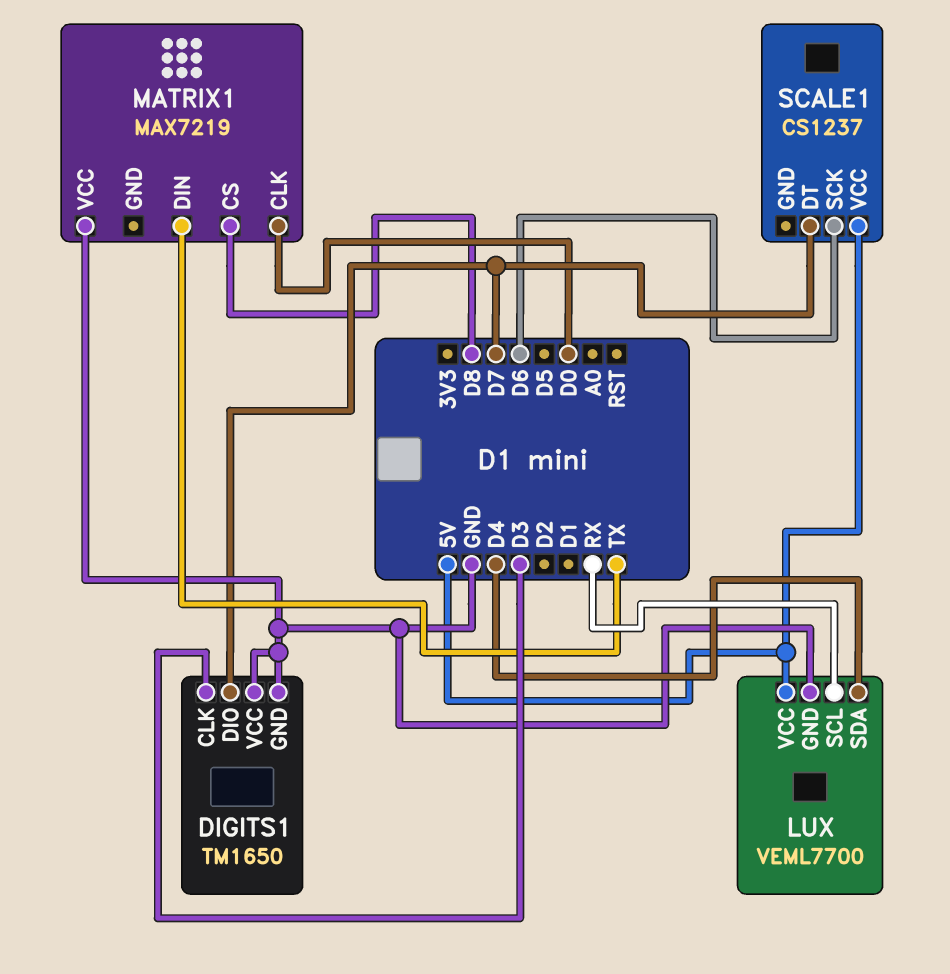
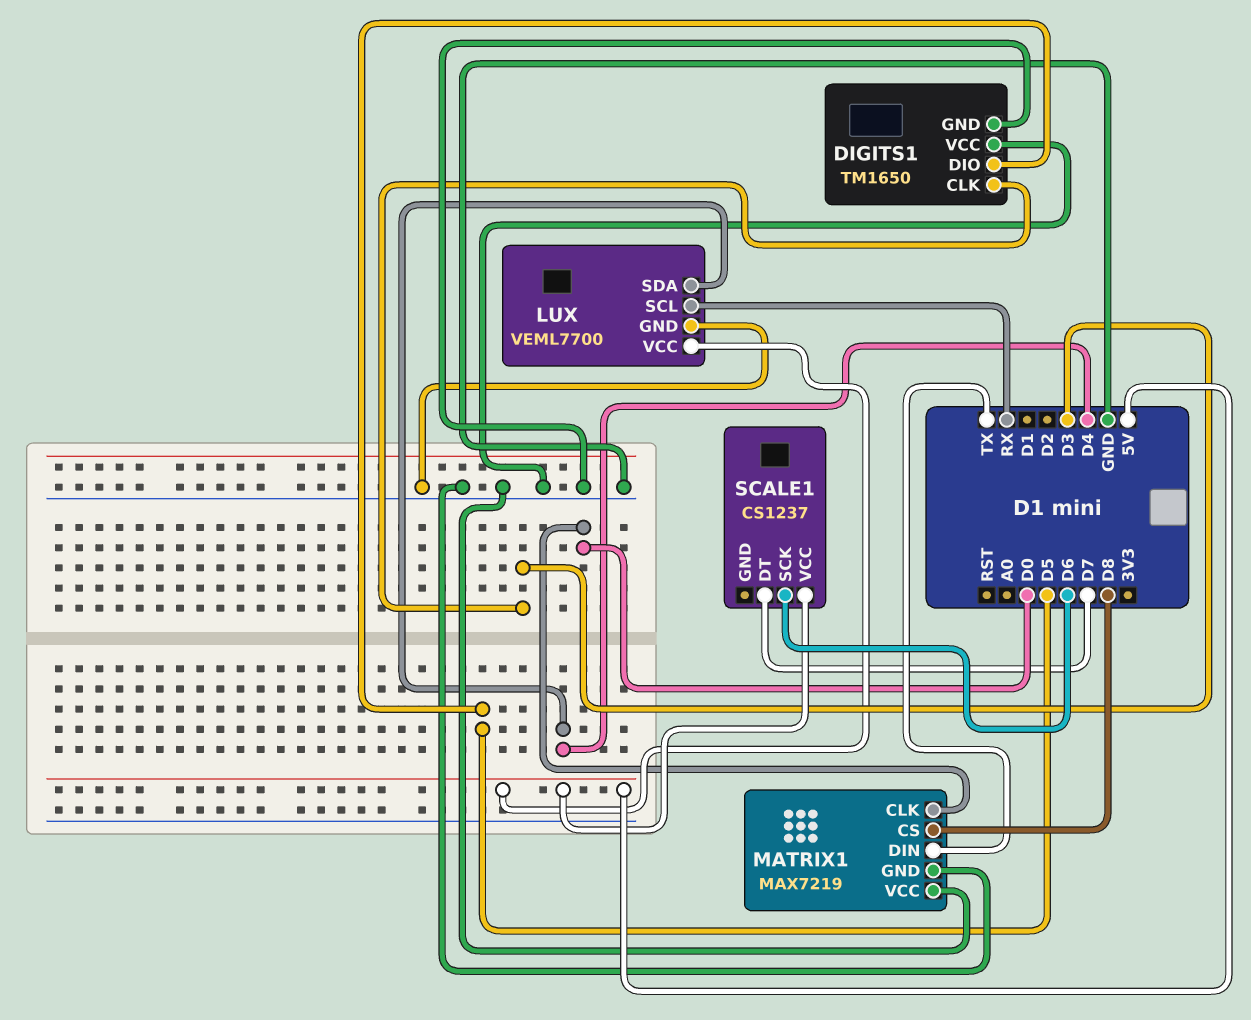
DIGITS1 pin DIO: D7 -> D5
MATRIX1 pin GND: none -> GND

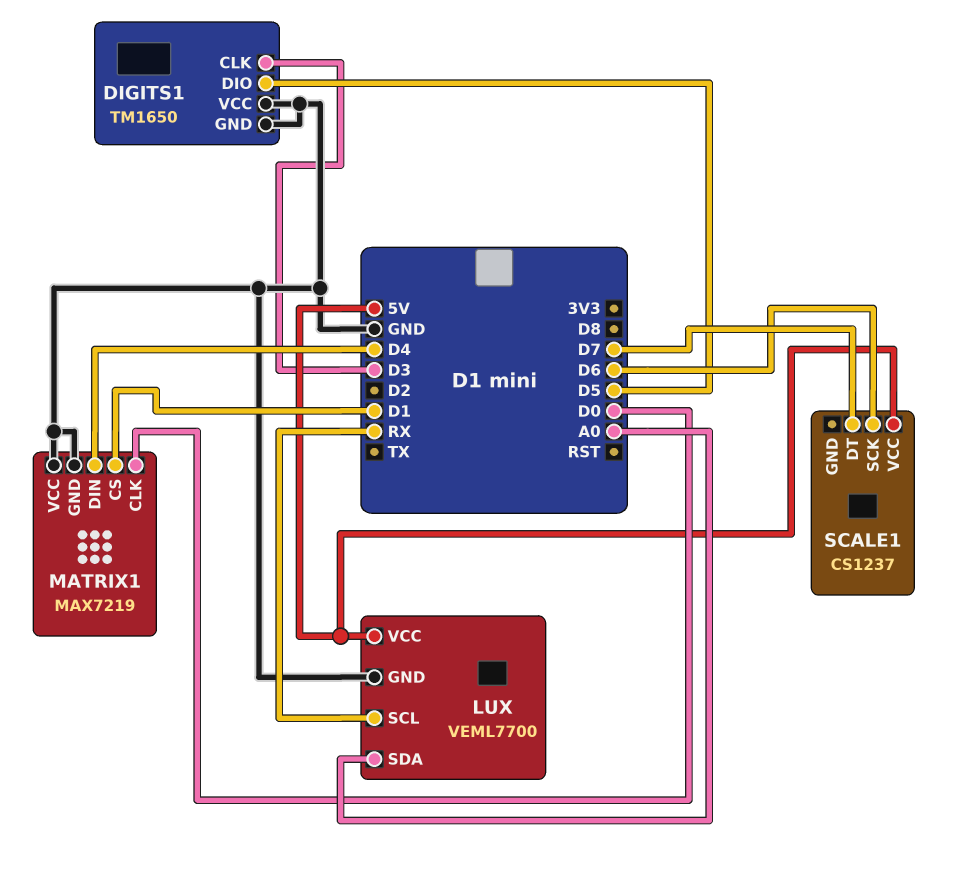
LUX pin SDA: D4 -> A0
MATRIX1 pin CS: D8 -> D1
MATRIX1 pin DIN: TX -> D4

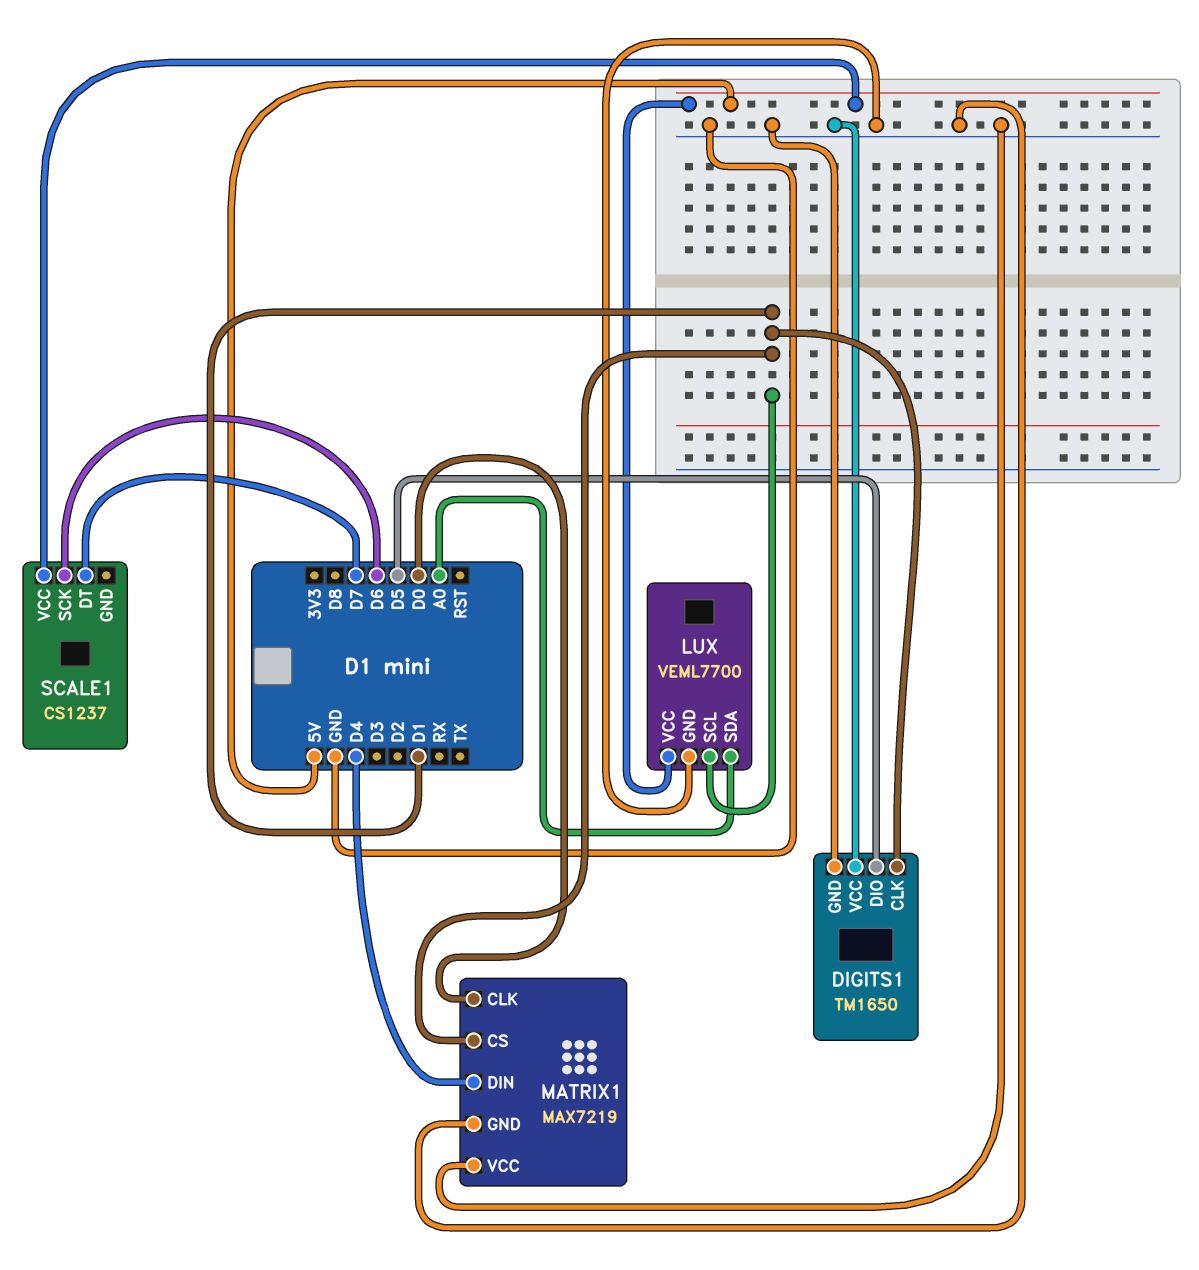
DIGITS1 pin CLK: D3 -> D1
LUX pin SCL: RX -> D1

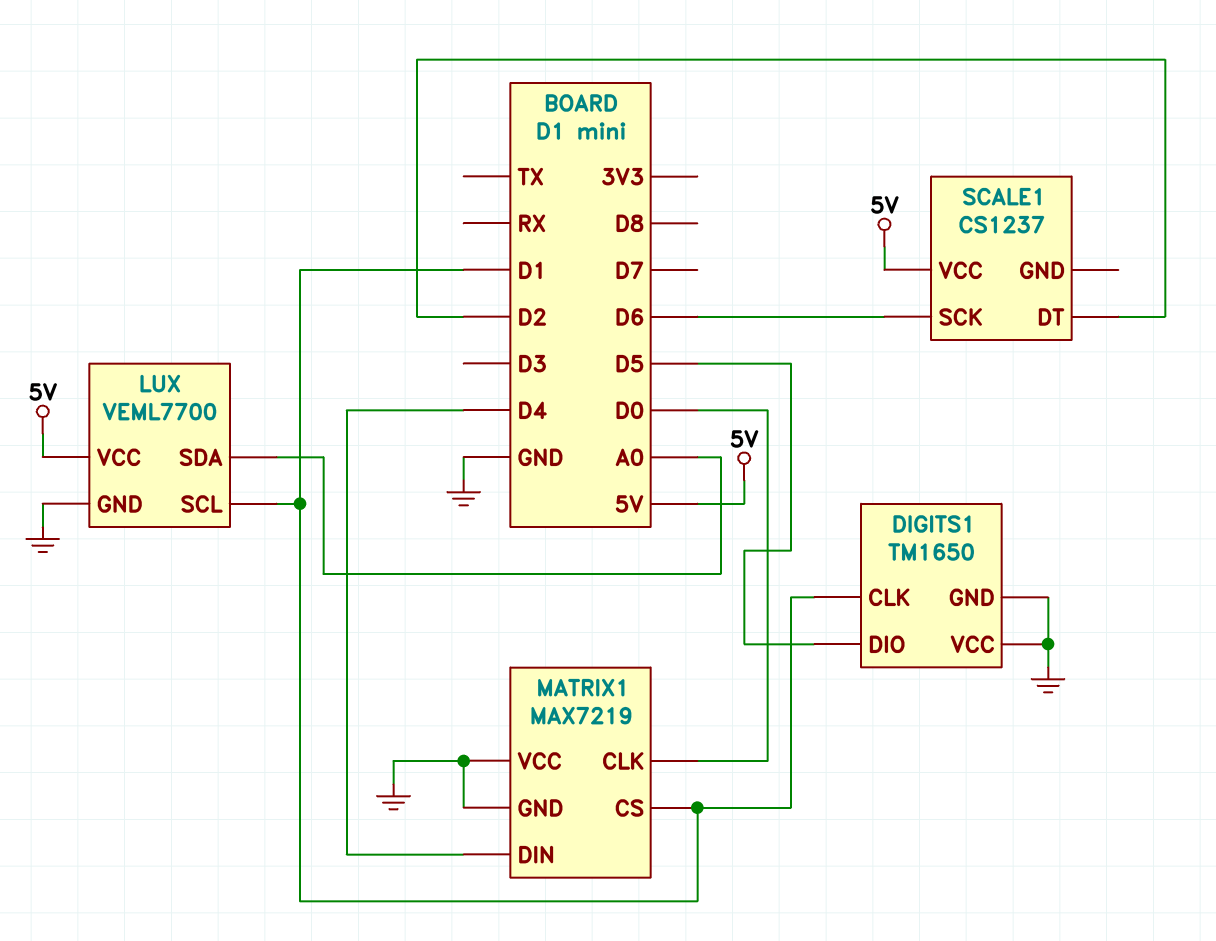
SCALE1 pin DT: D7 -> D2

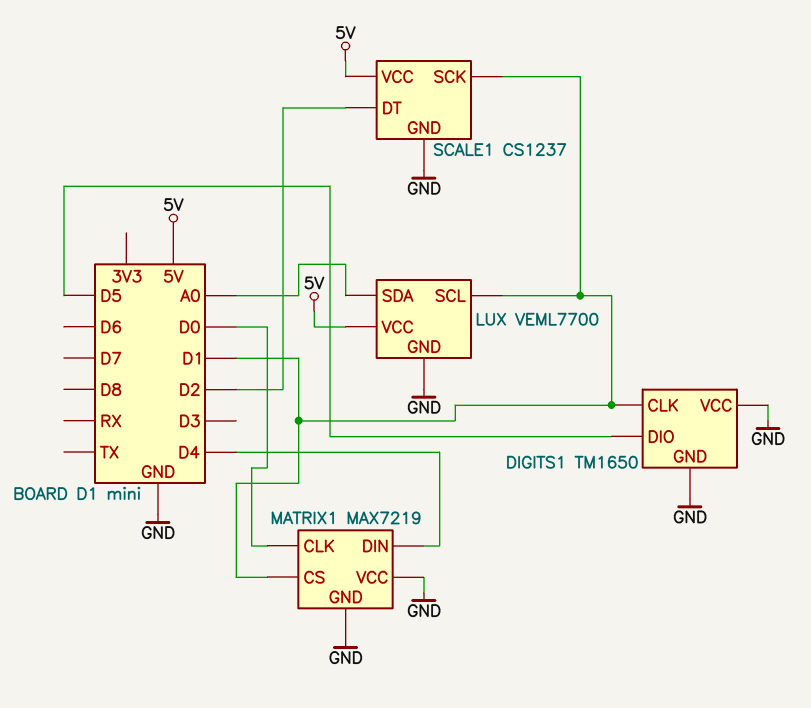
SCALE1 pin GND: none -> GND
SCALE1 pin SCK: D6 -> D1

